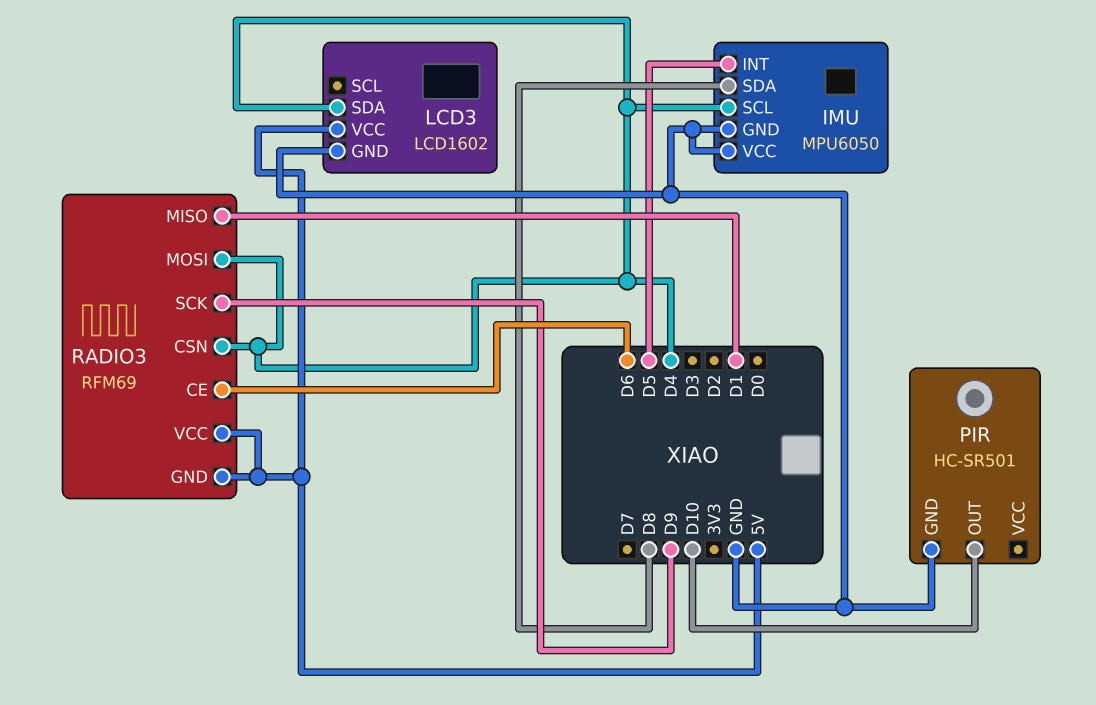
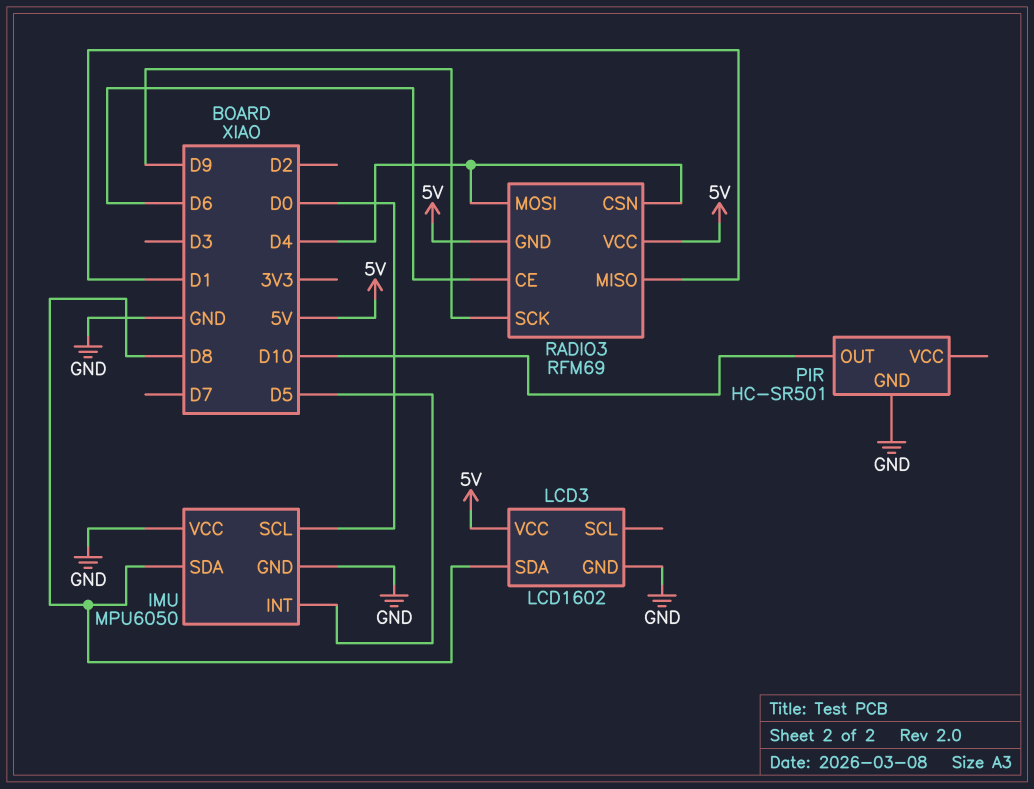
IMU pin SCL: D4 -> D0
LCD3 pin SDA: D4 -> D8

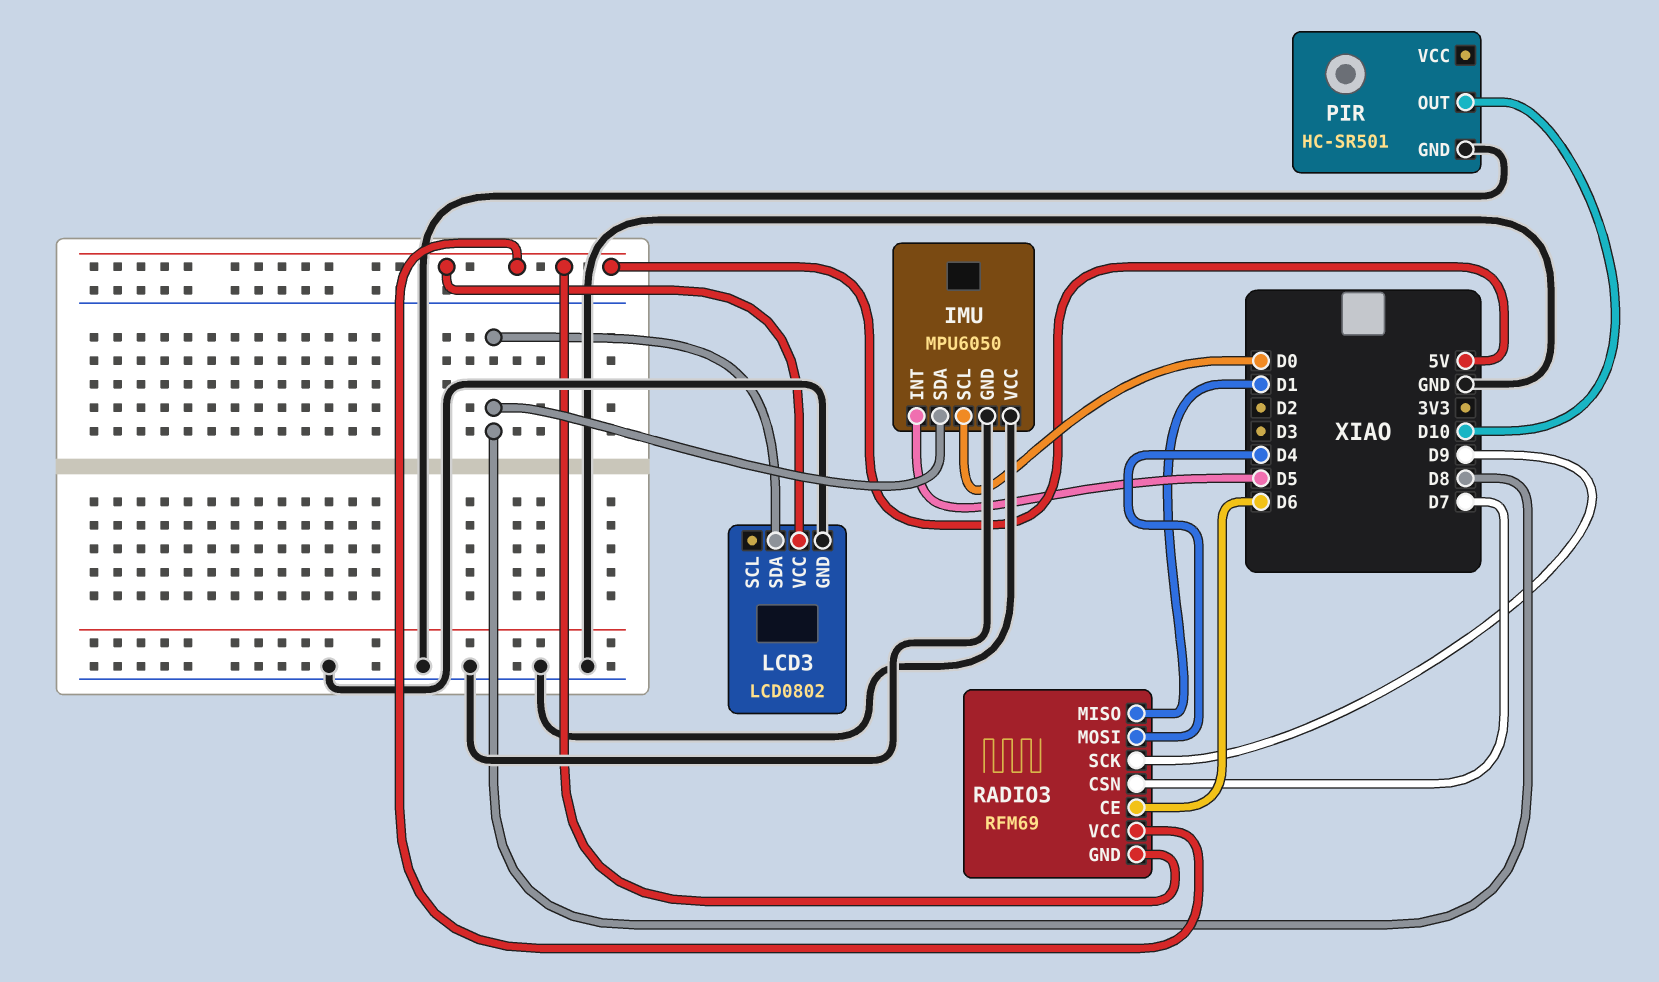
LCD3: LCD1602 -> LCD0802
RADIO3 pin CSN: D4 -> D7

